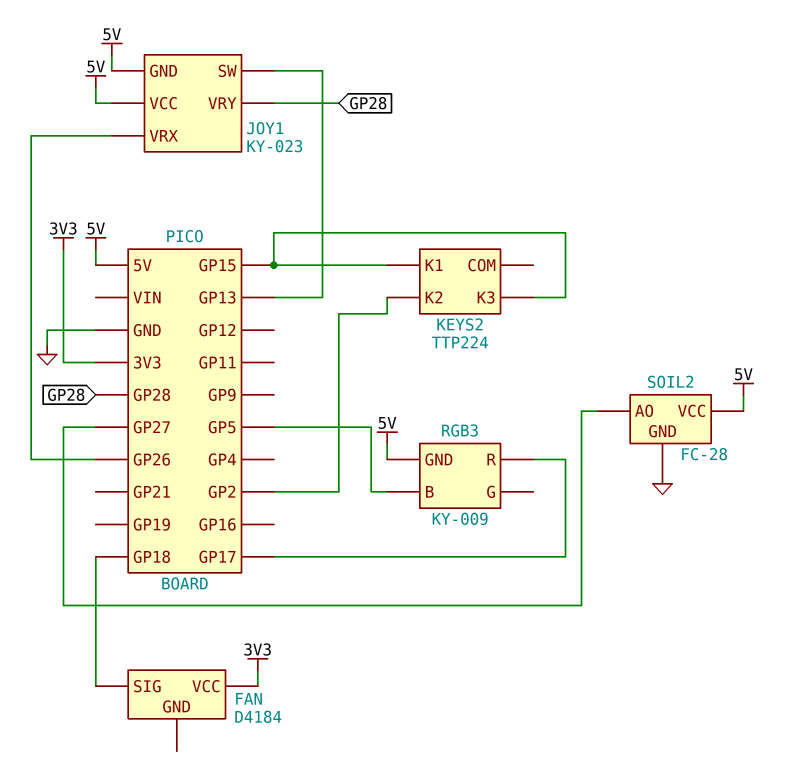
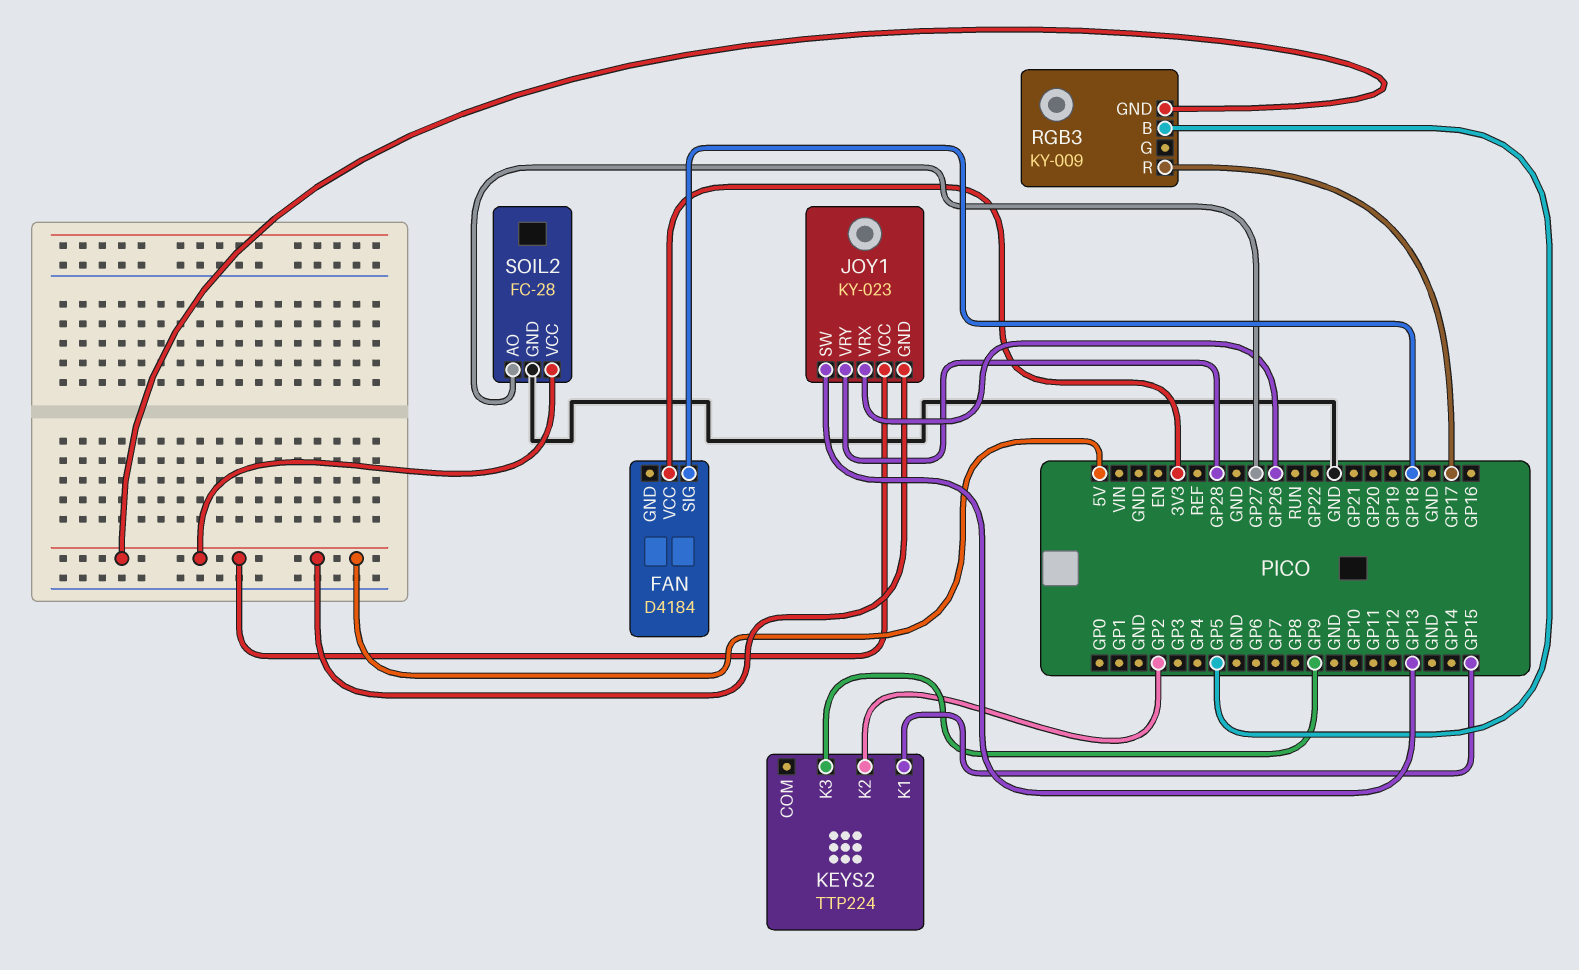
KEYS2 pin K3: GP15 -> GP9

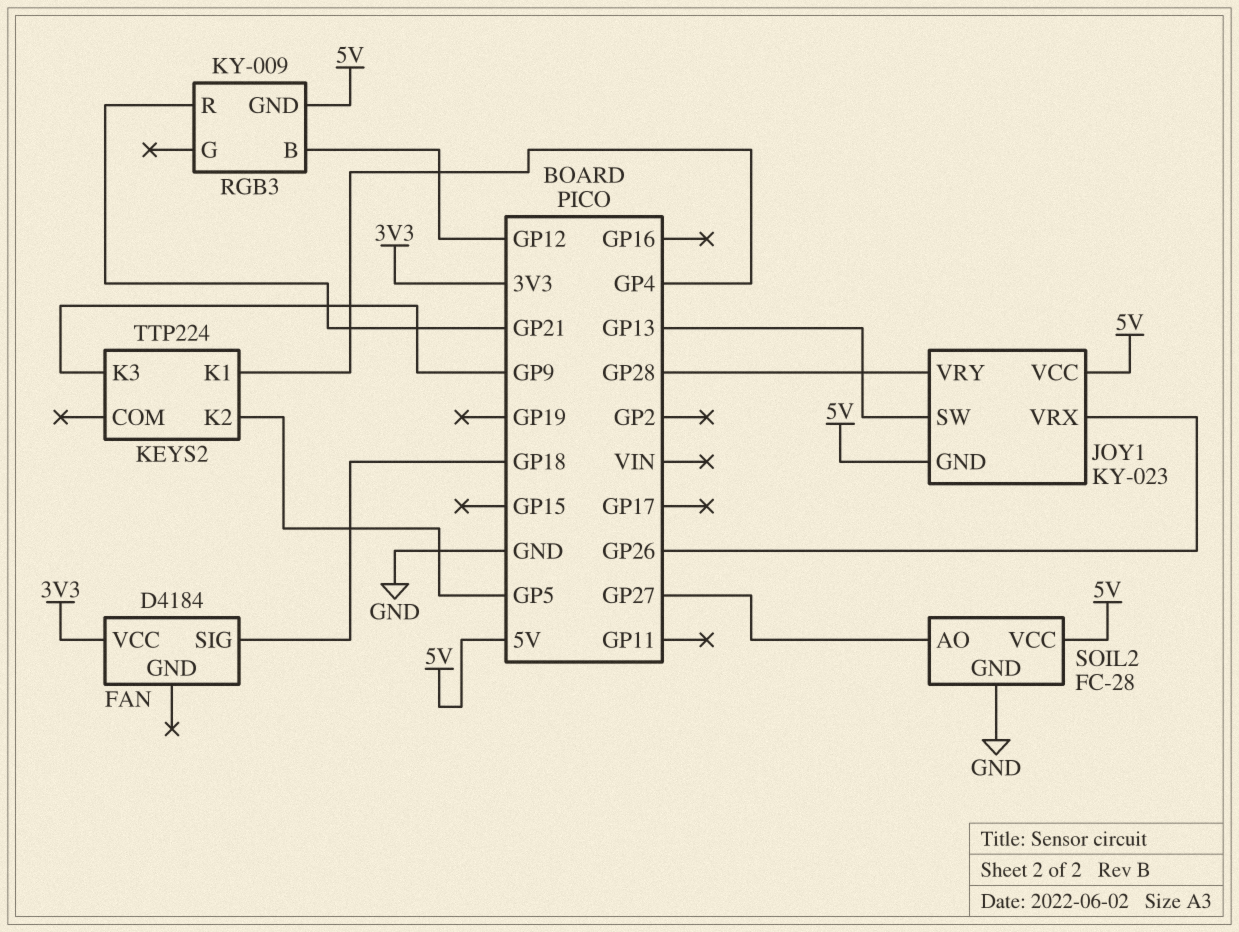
KEYS2 pin K1: GP15 -> GP4
KEYS2 pin K2: GP2 -> GP5
RGB3 pin B: GP5 -> GP12
RGB3 pin R: GP17 -> GP21

